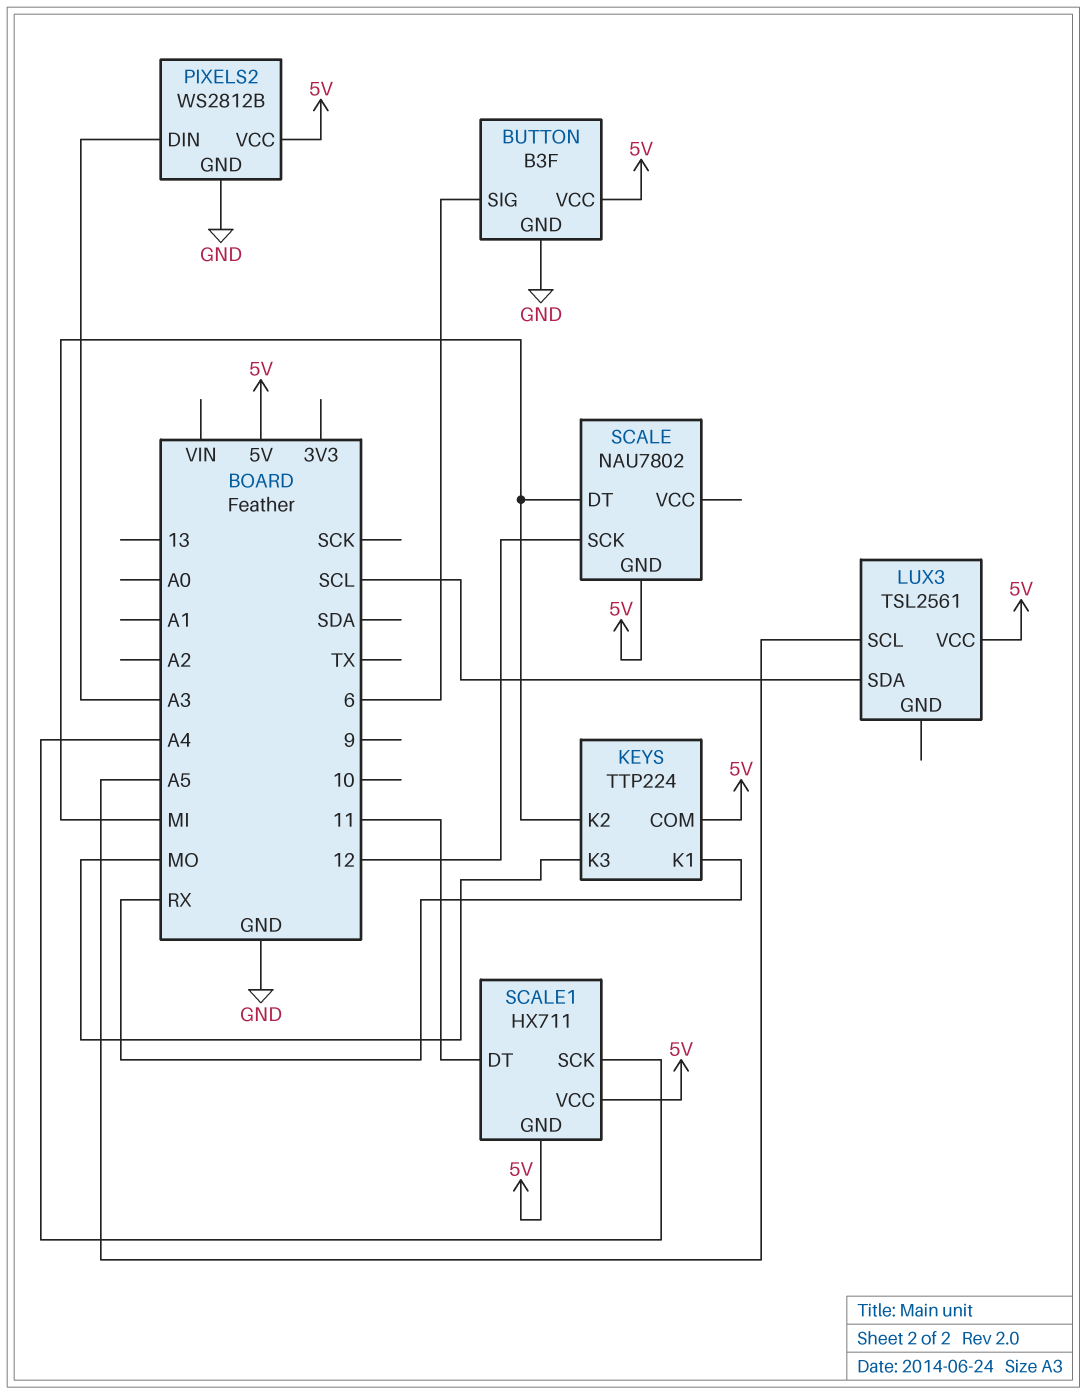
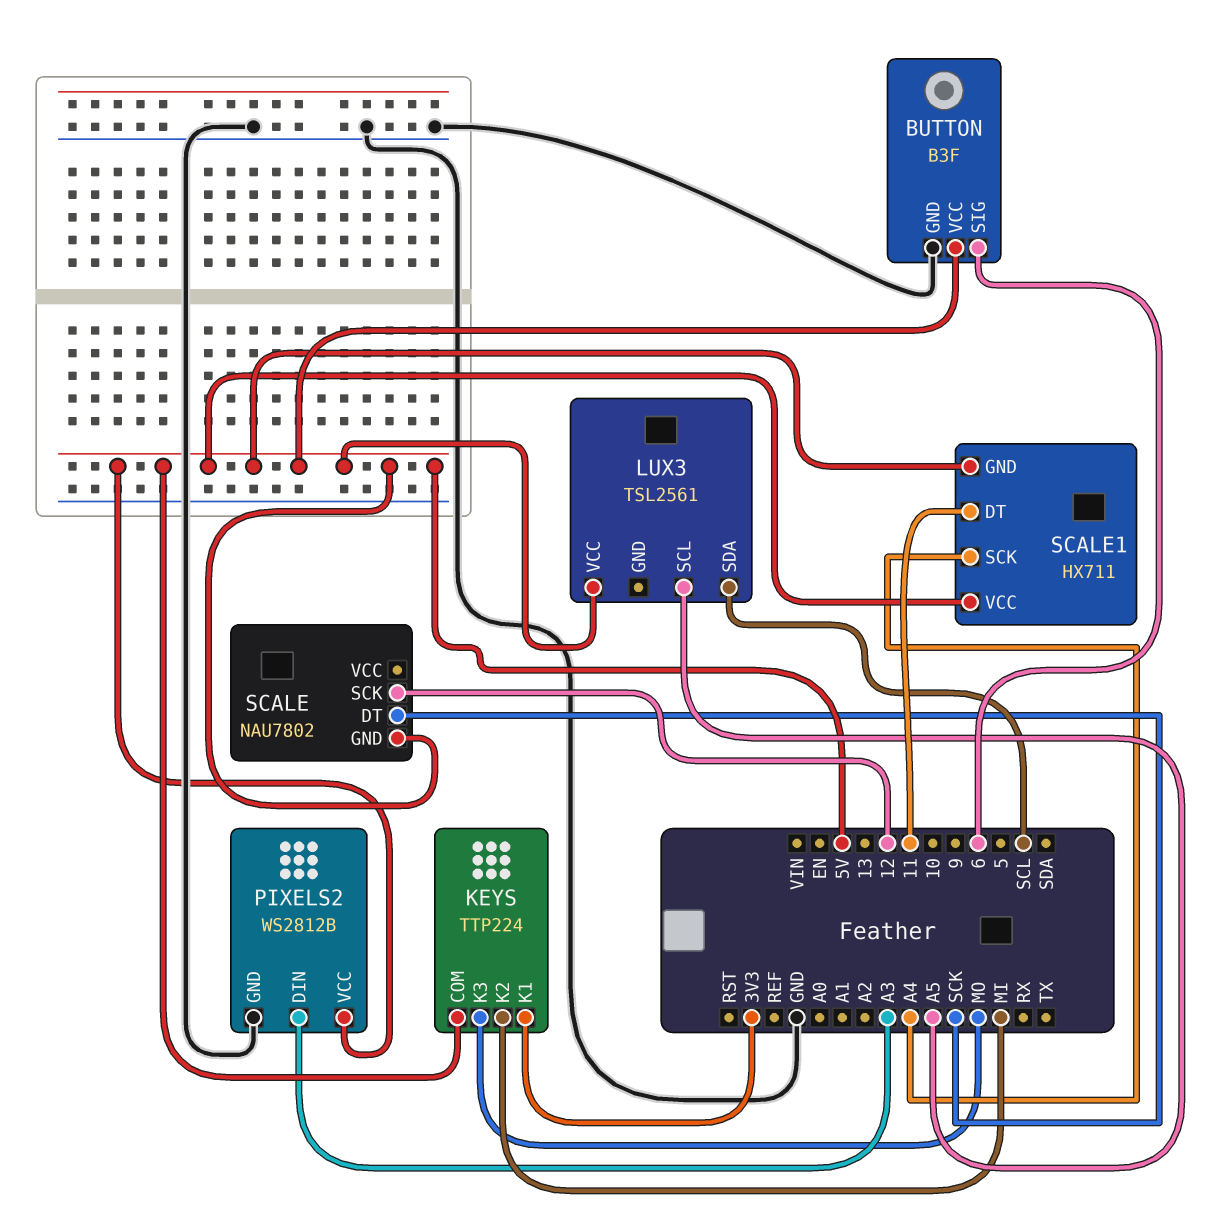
KEYS pin K1: RX -> 3V3
SCALE pin DT: MI -> SCK

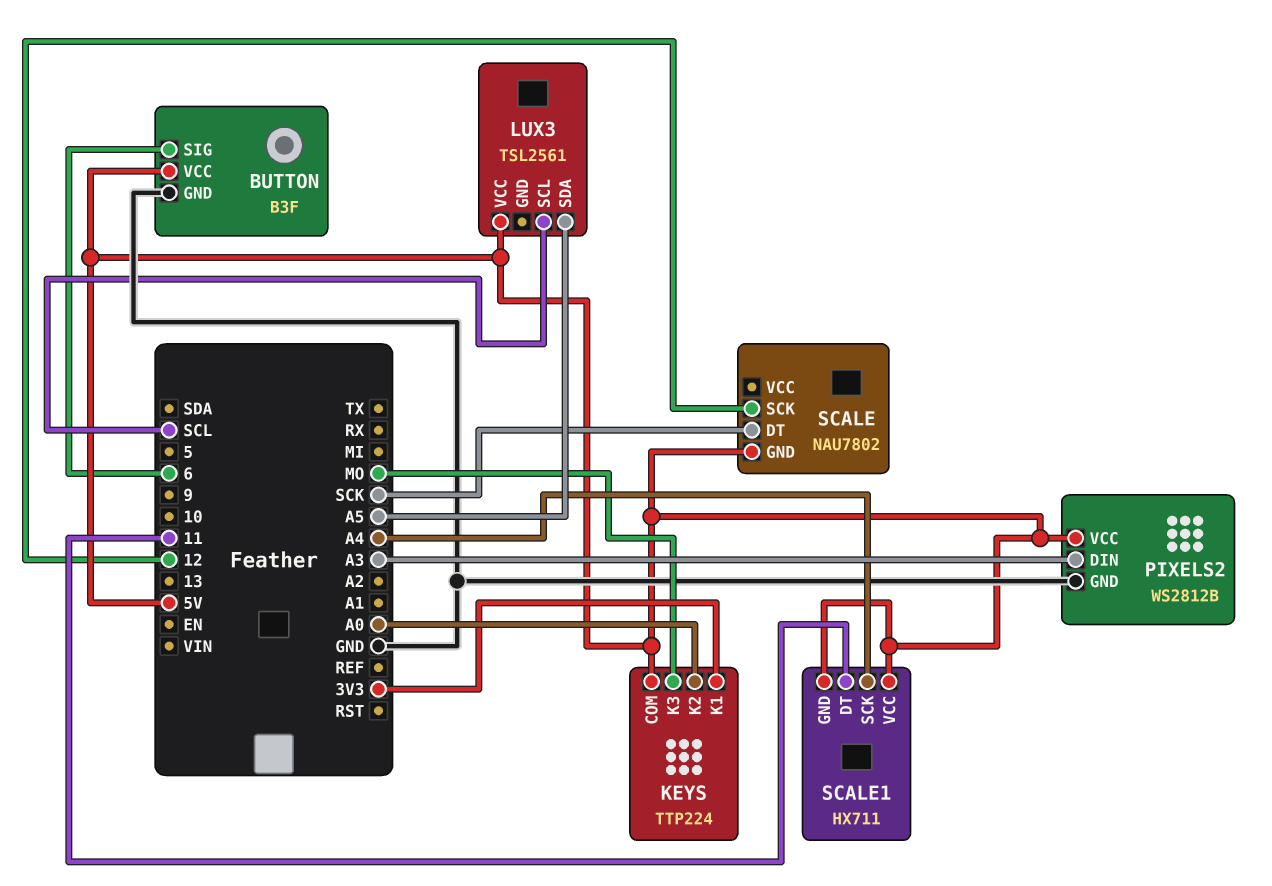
KEYS pin K2: MI -> A0
LUX3 pin SCL: A5 -> SCL
LUX3 pin SDA: SCL -> A5

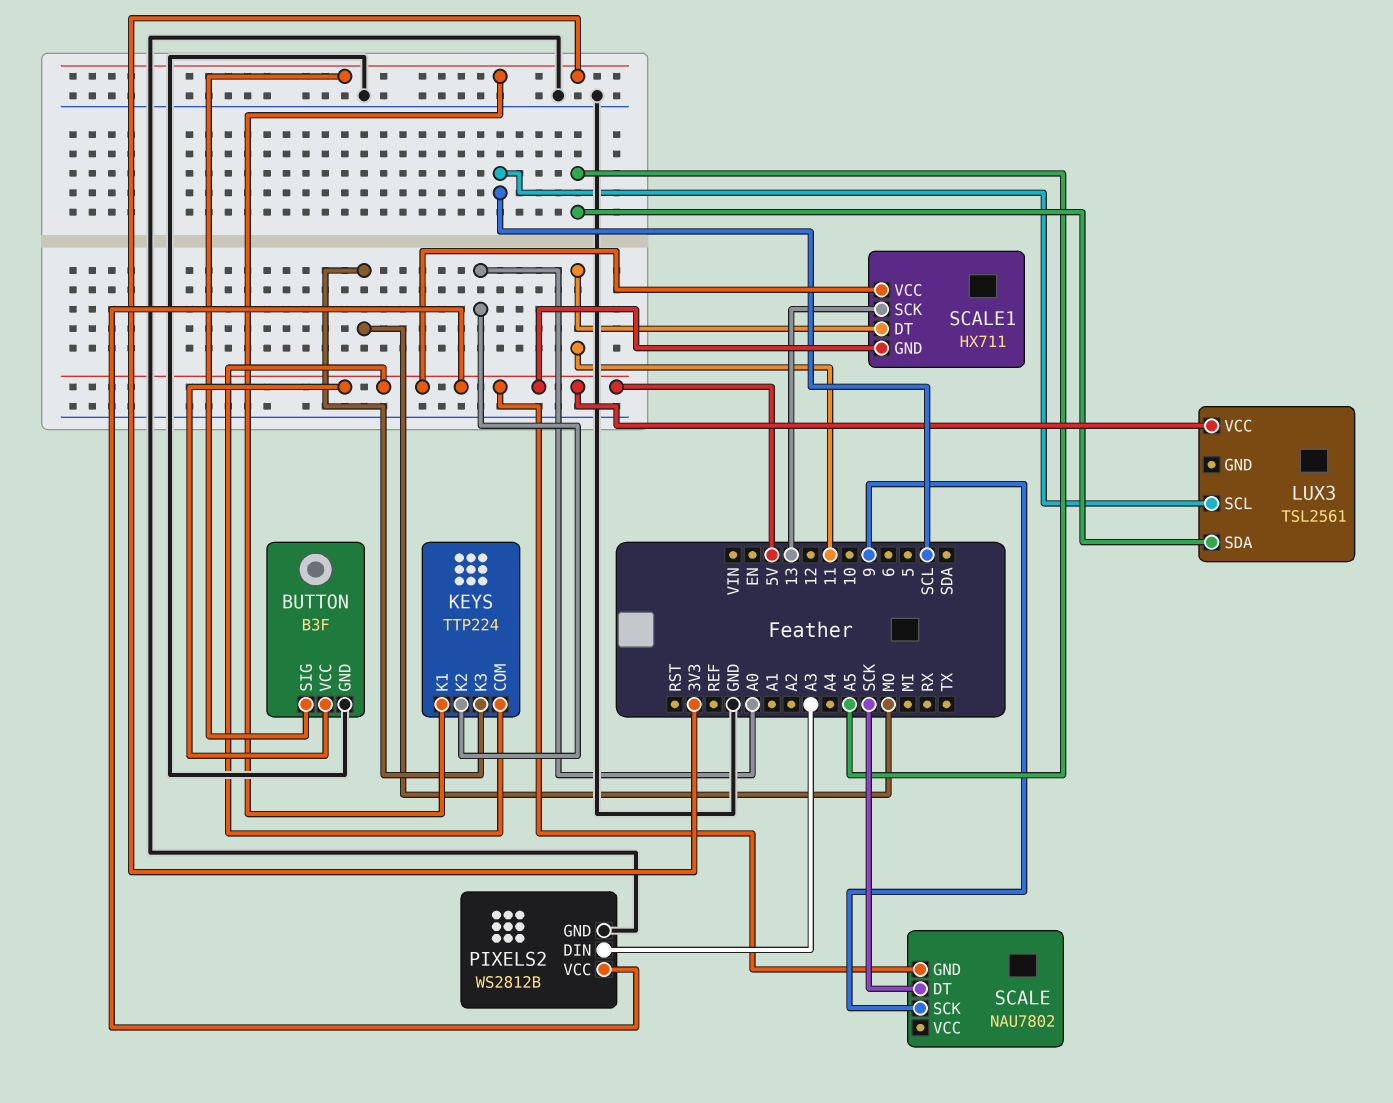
BUTTON pin SIG: 6 -> 3V3
SCALE pin SCK: 12 -> 9
SCALE1 pin SCK: A4 -> 13

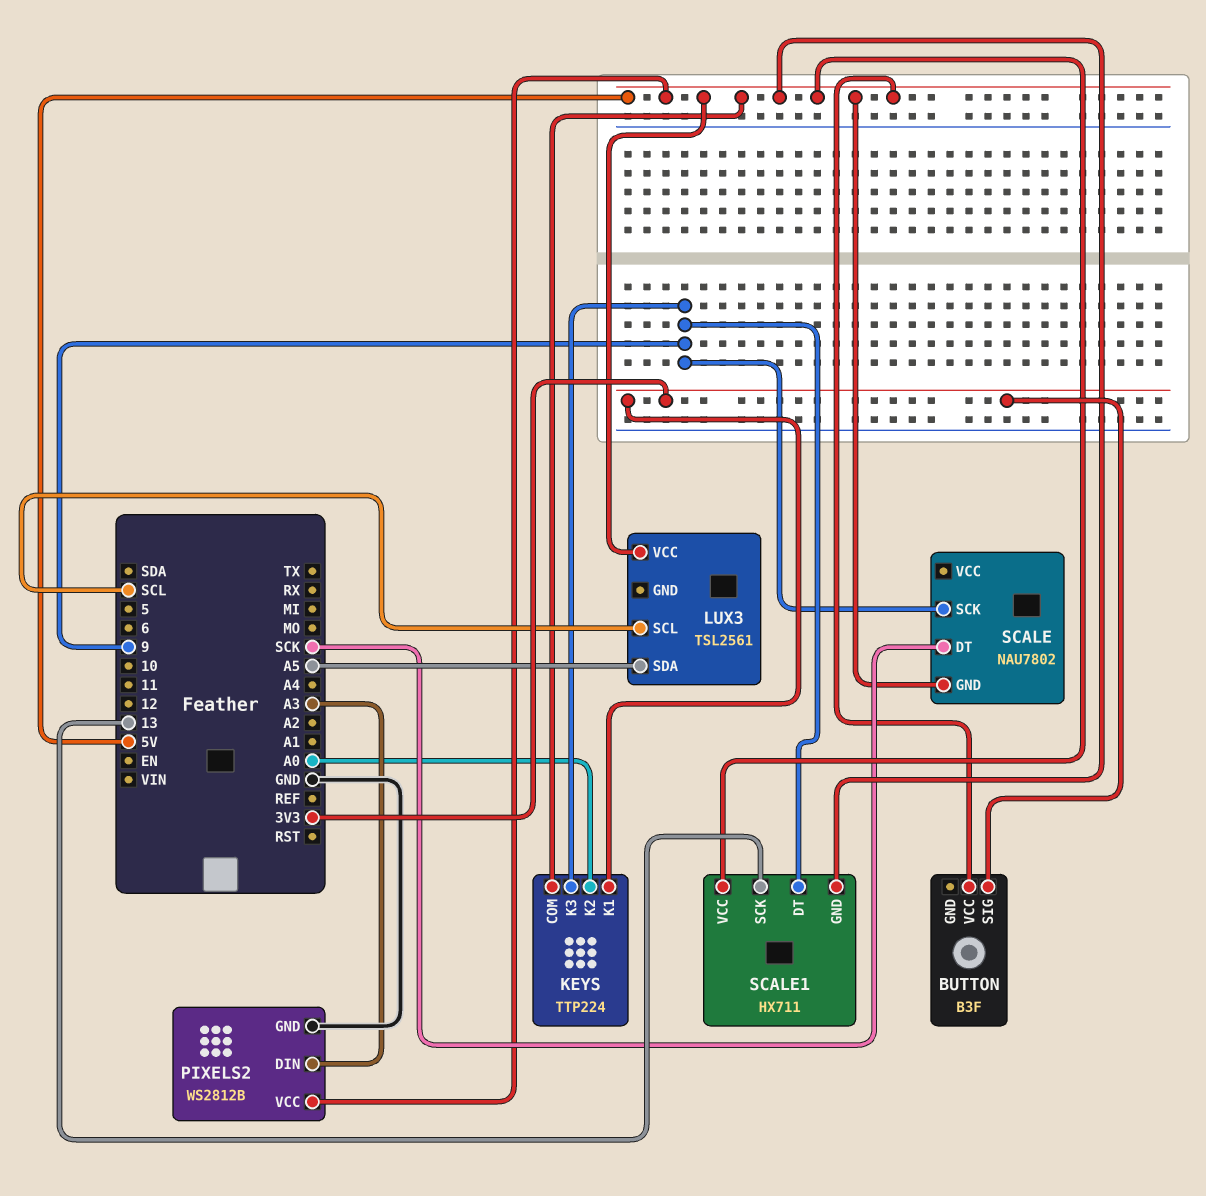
BUTTON pin GND: GND -> none
KEYS pin K3: MO -> 9
SCALE1 pin DT: 11 -> 9

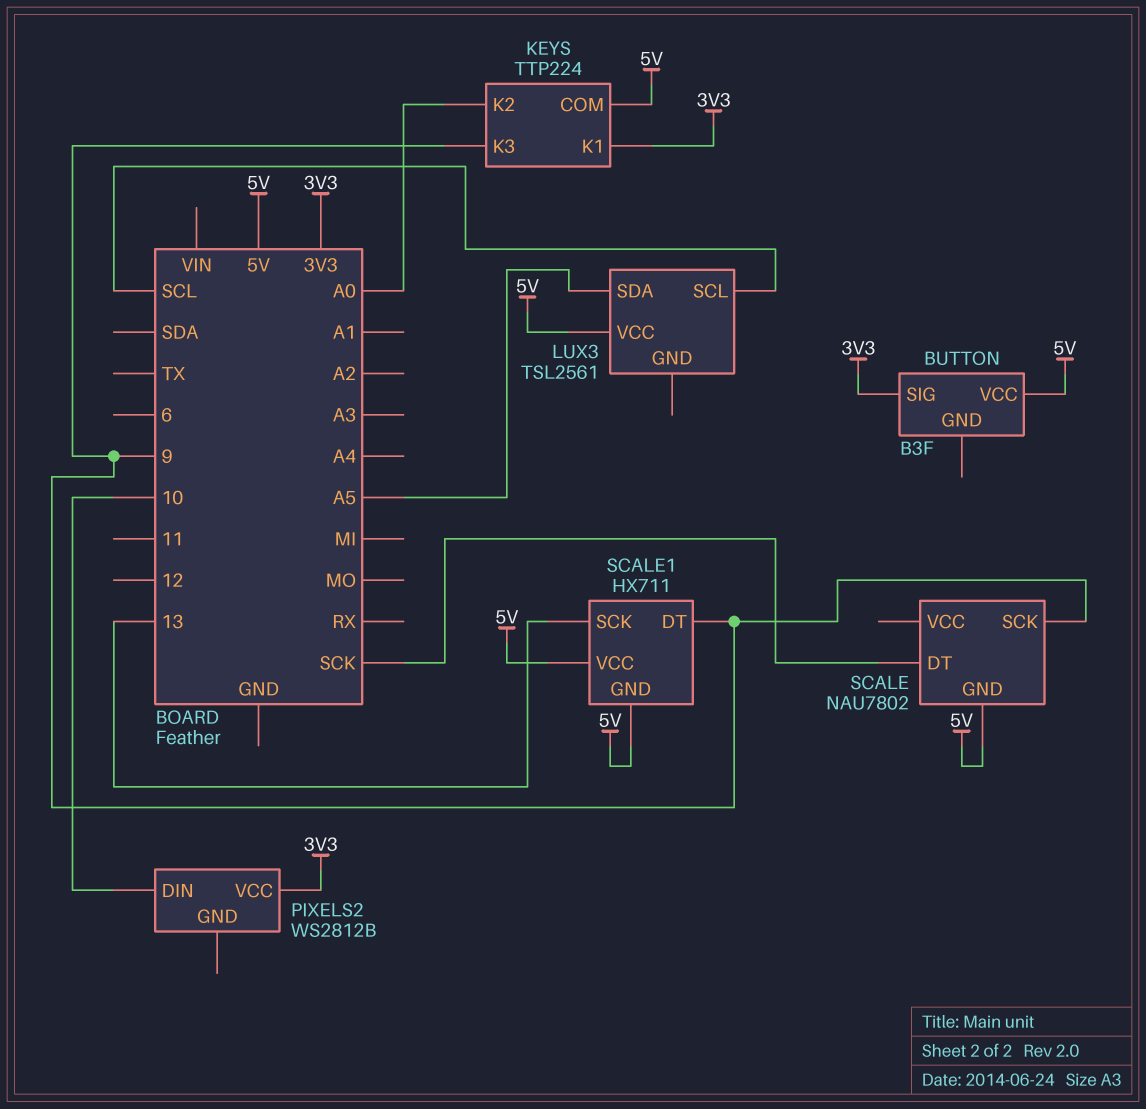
PIXELS2 pin DIN: A3 -> 10
PIXELS2 pin GND: GND -> none
PIXELS2 pin VCC: 5V -> 3V3

